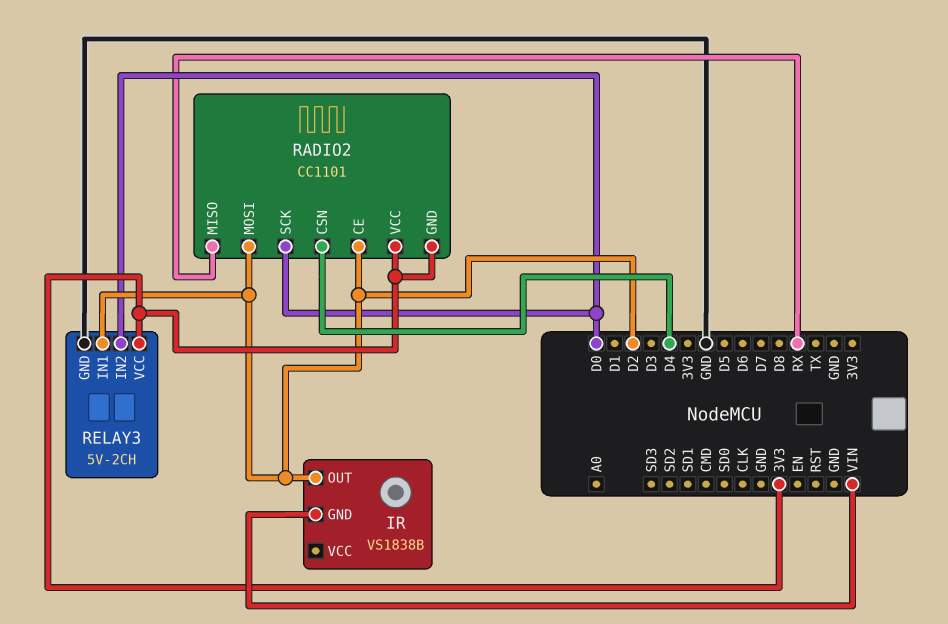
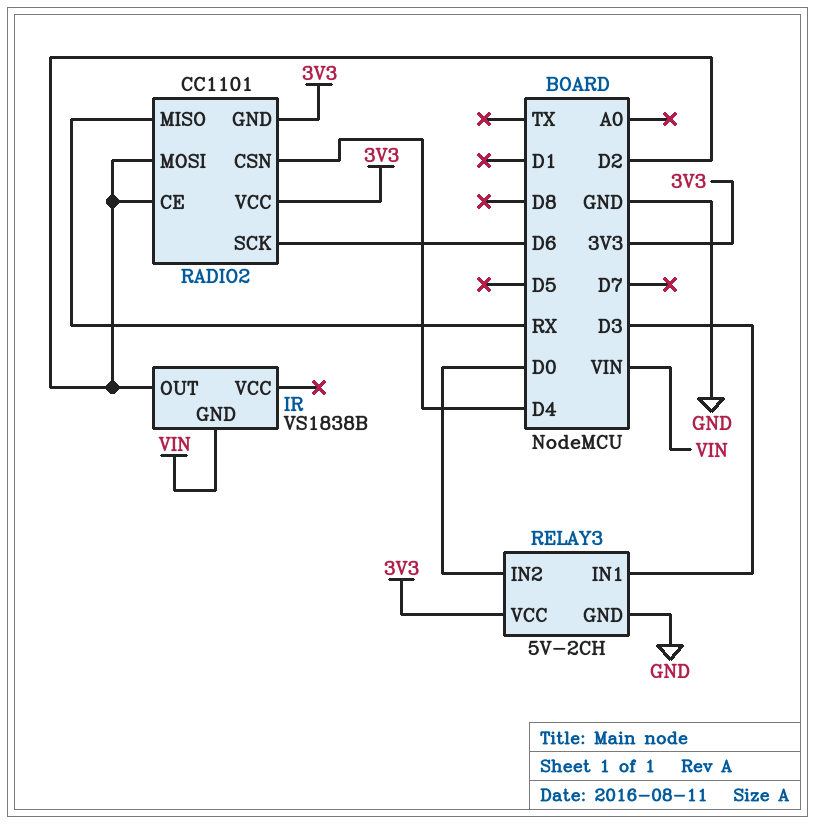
RADIO2 pin SCK: D0 -> D6
RELAY3 pin IN1: D2 -> D3

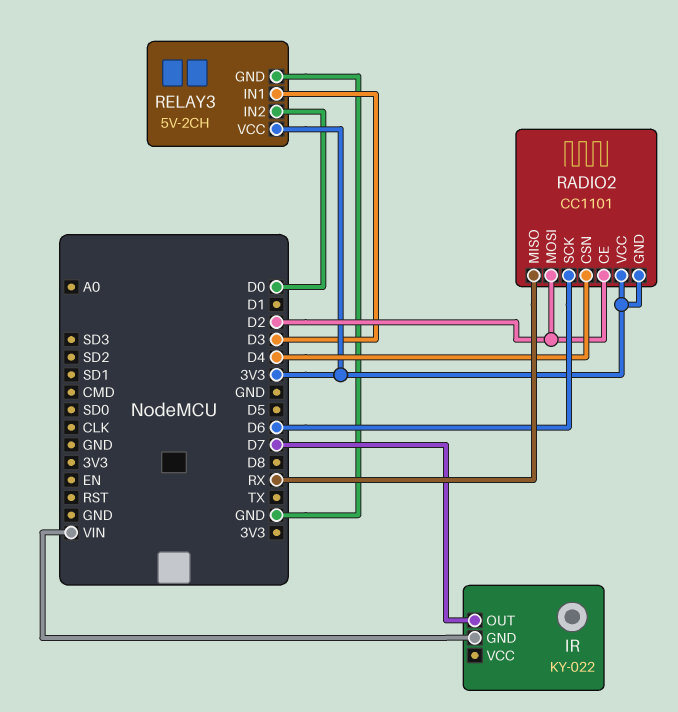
IR: VS1838B -> KY-022
IR pin OUT: D2 -> D7

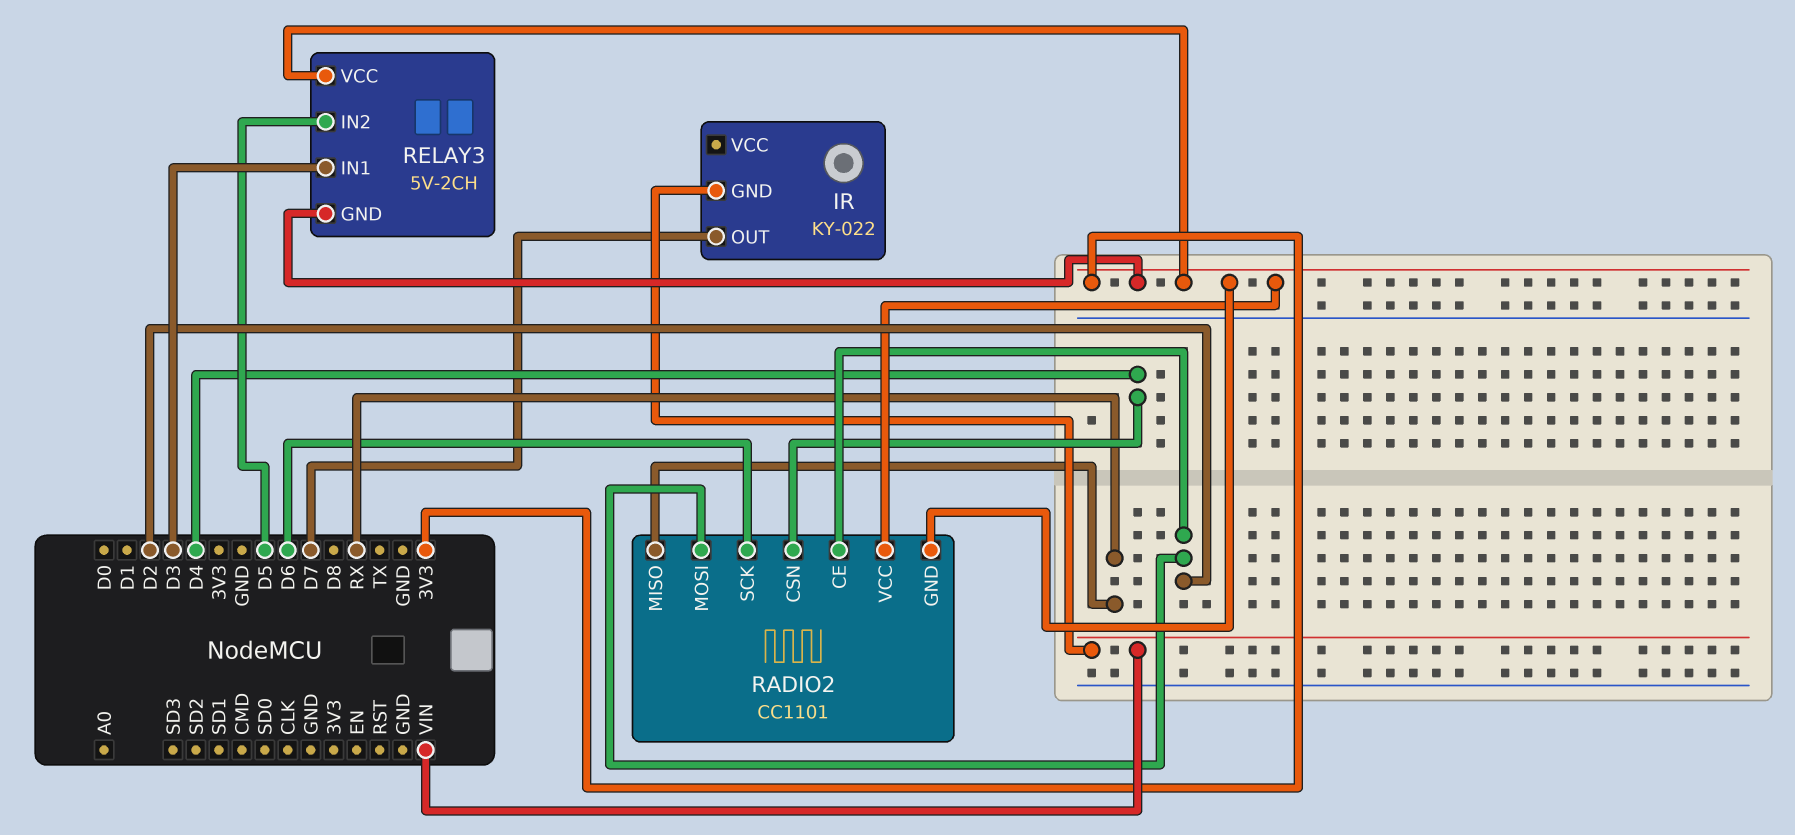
RELAY3 pin GND: GND -> 3V3
RELAY3 pin IN2: D0 -> D5

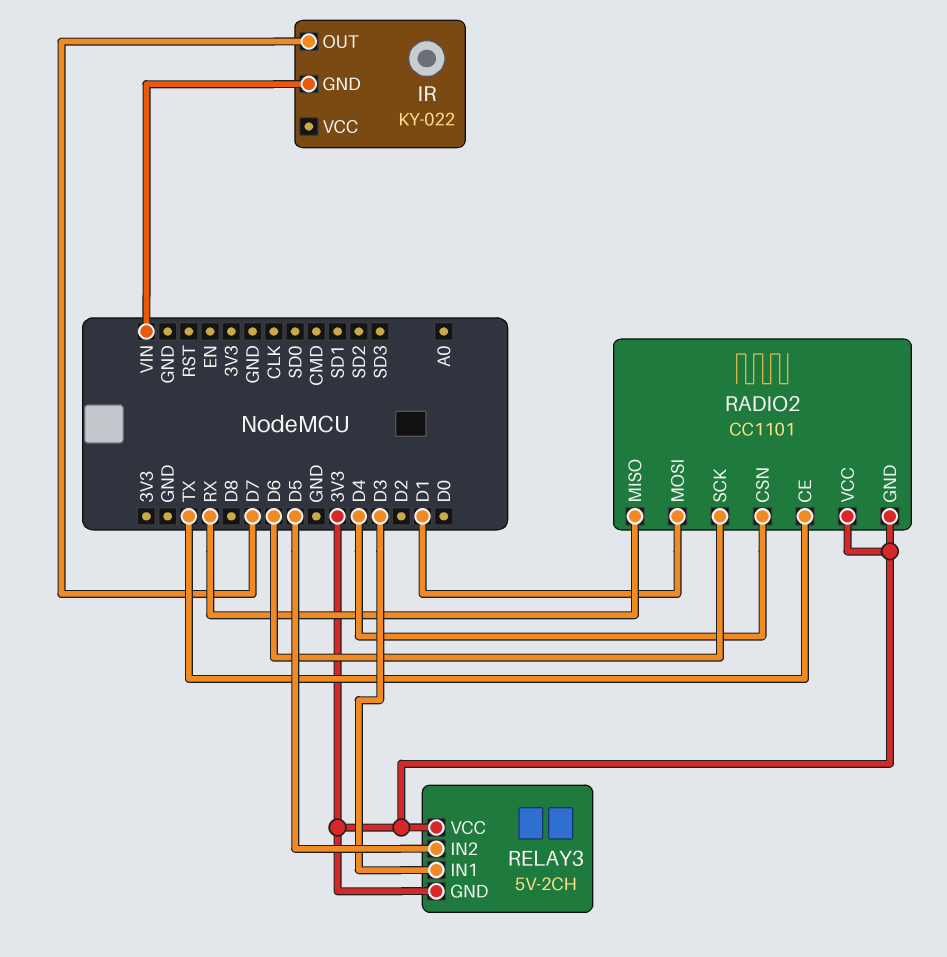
RADIO2 pin CE: D2 -> TX
RADIO2 pin MOSI: D2 -> D1

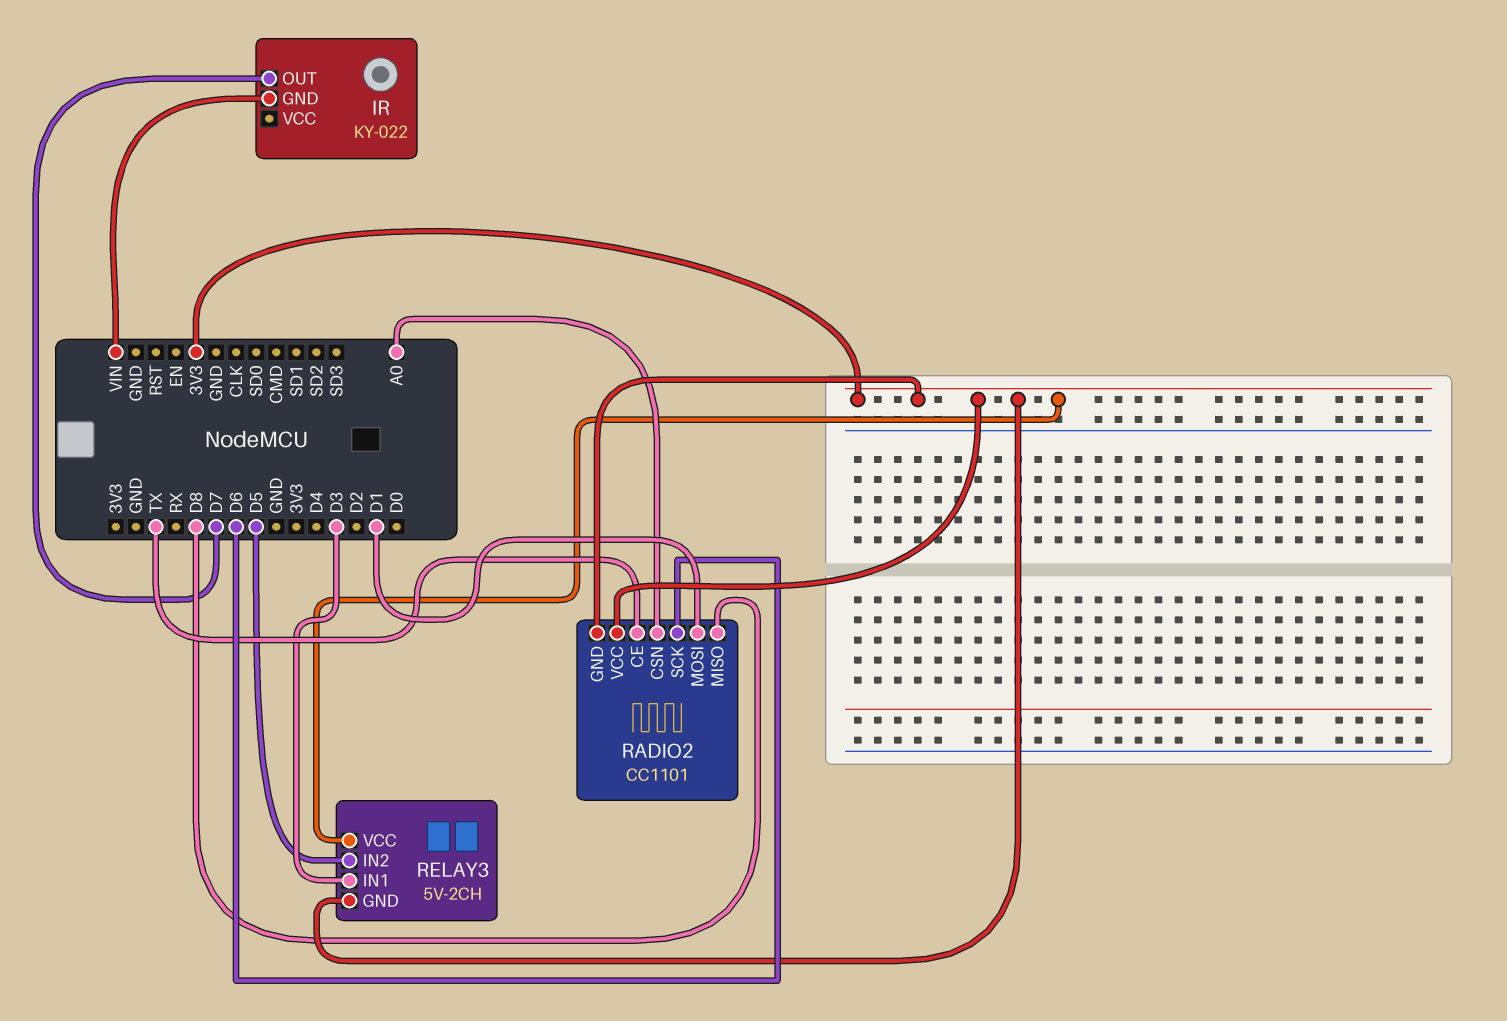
RADIO2 pin CSN: D4 -> A0
RADIO2 pin MISO: RX -> D8

